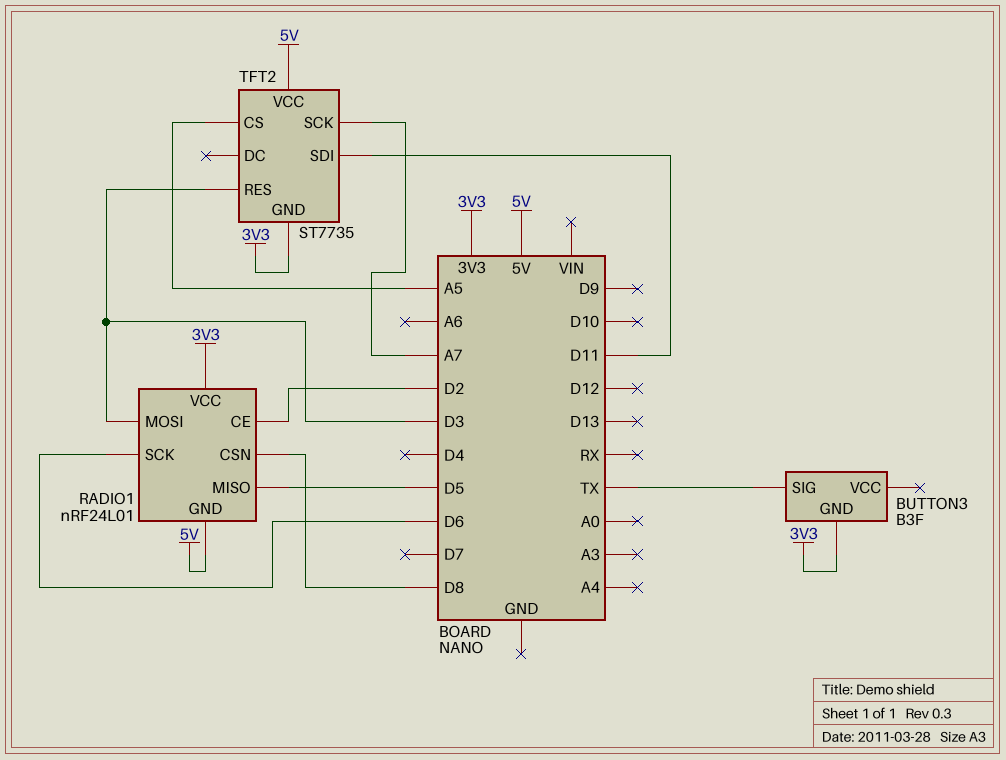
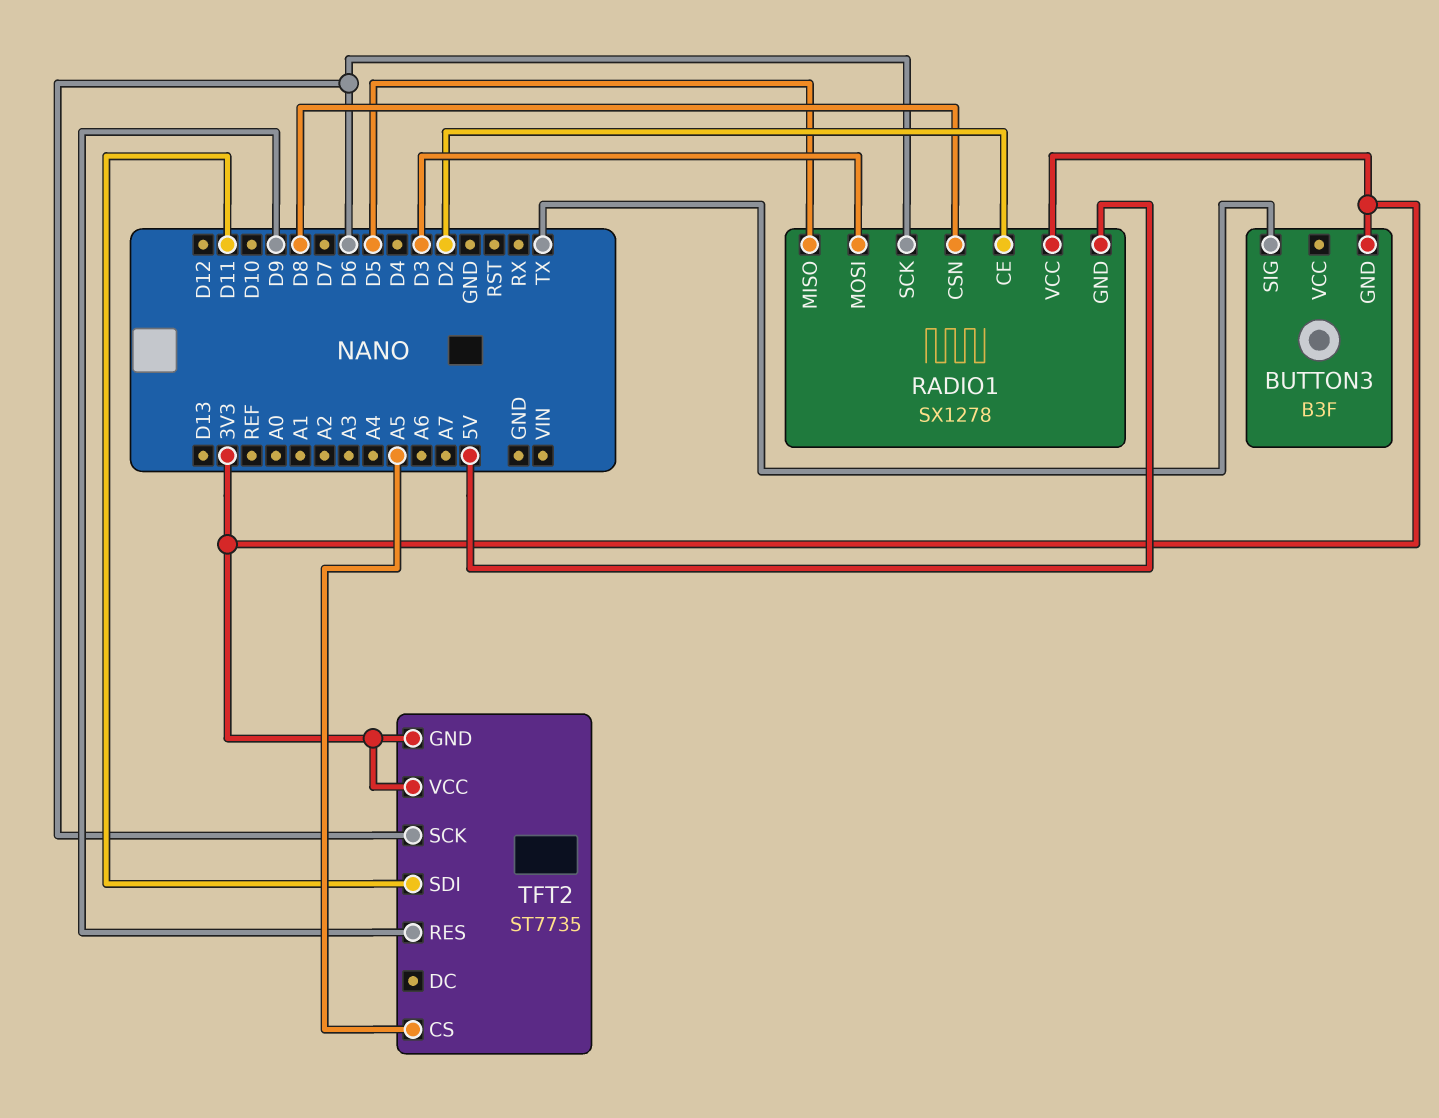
RADIO1: nRF24L01 -> SX1278
TFT2 pin RES: D3 -> D9
TFT2 pin SCK: A7 -> D6
TFT2 pin VCC: 5V -> 3V3

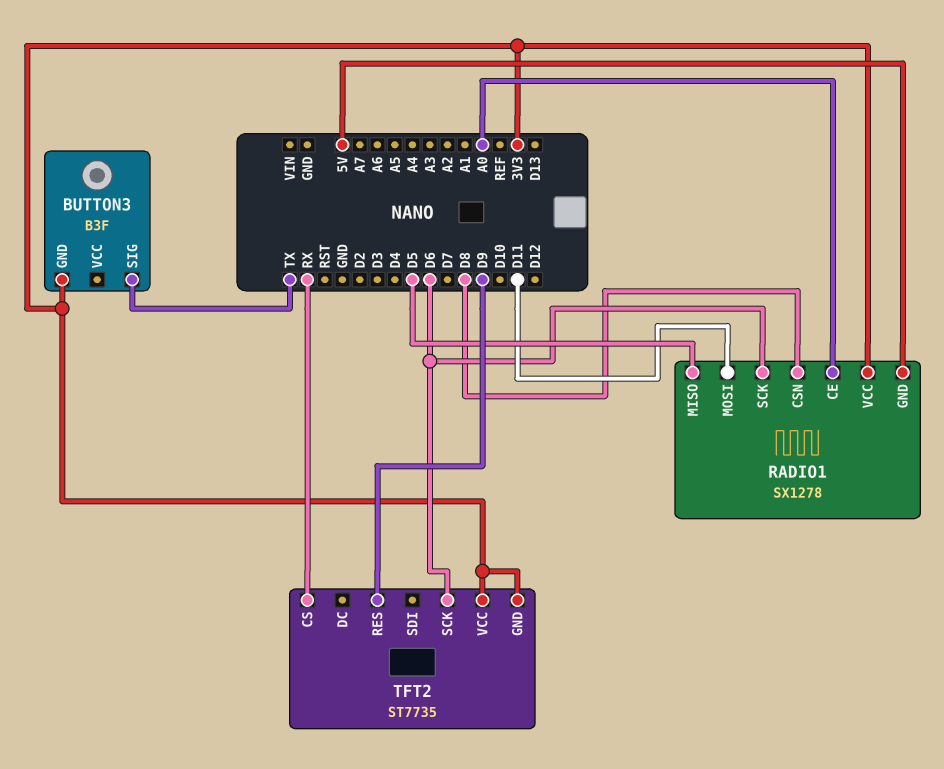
RADIO1 pin CE: D2 -> A0
RADIO1 pin MOSI: D3 -> D11
TFT2 pin CS: A5 -> RX
TFT2 pin SDI: D11 -> none

